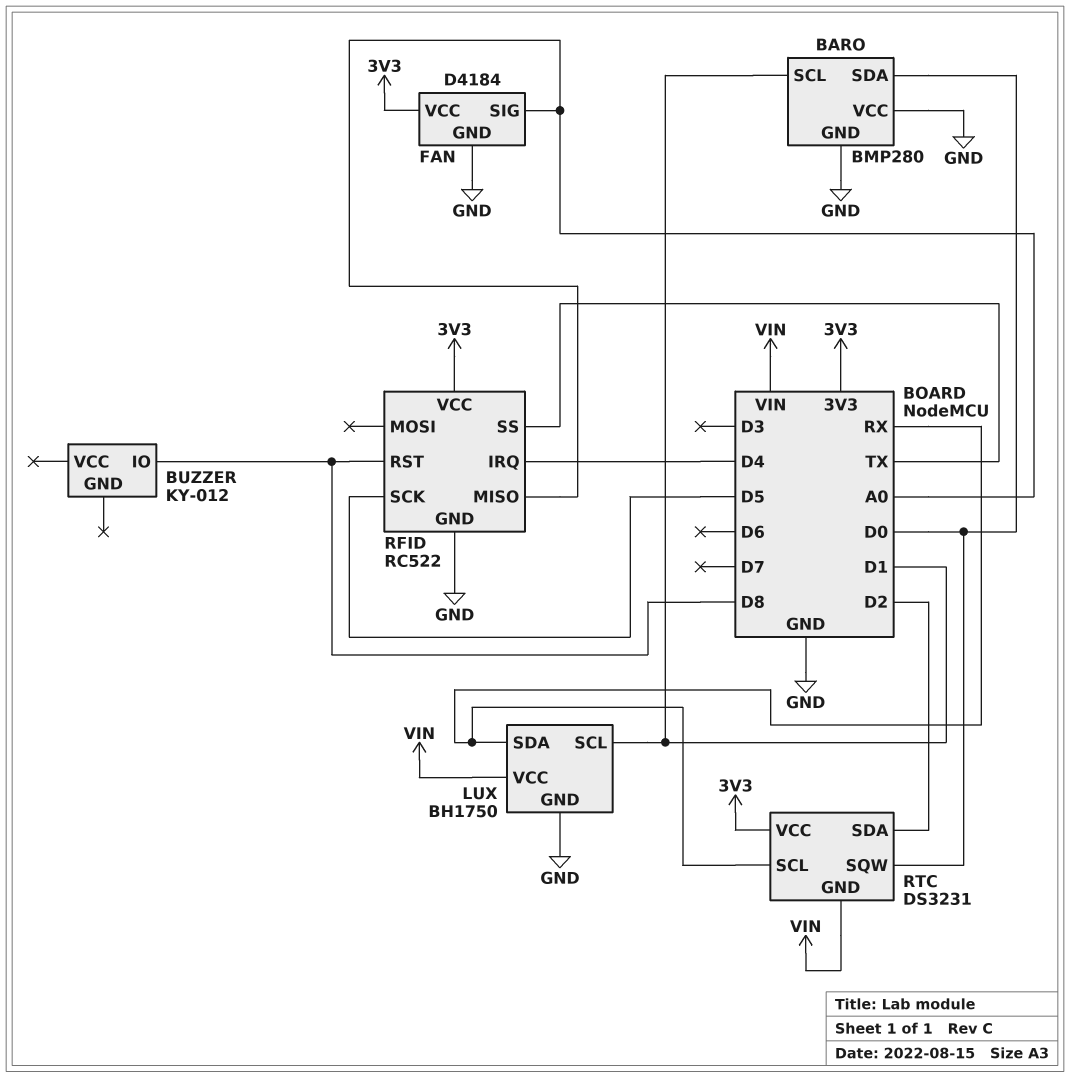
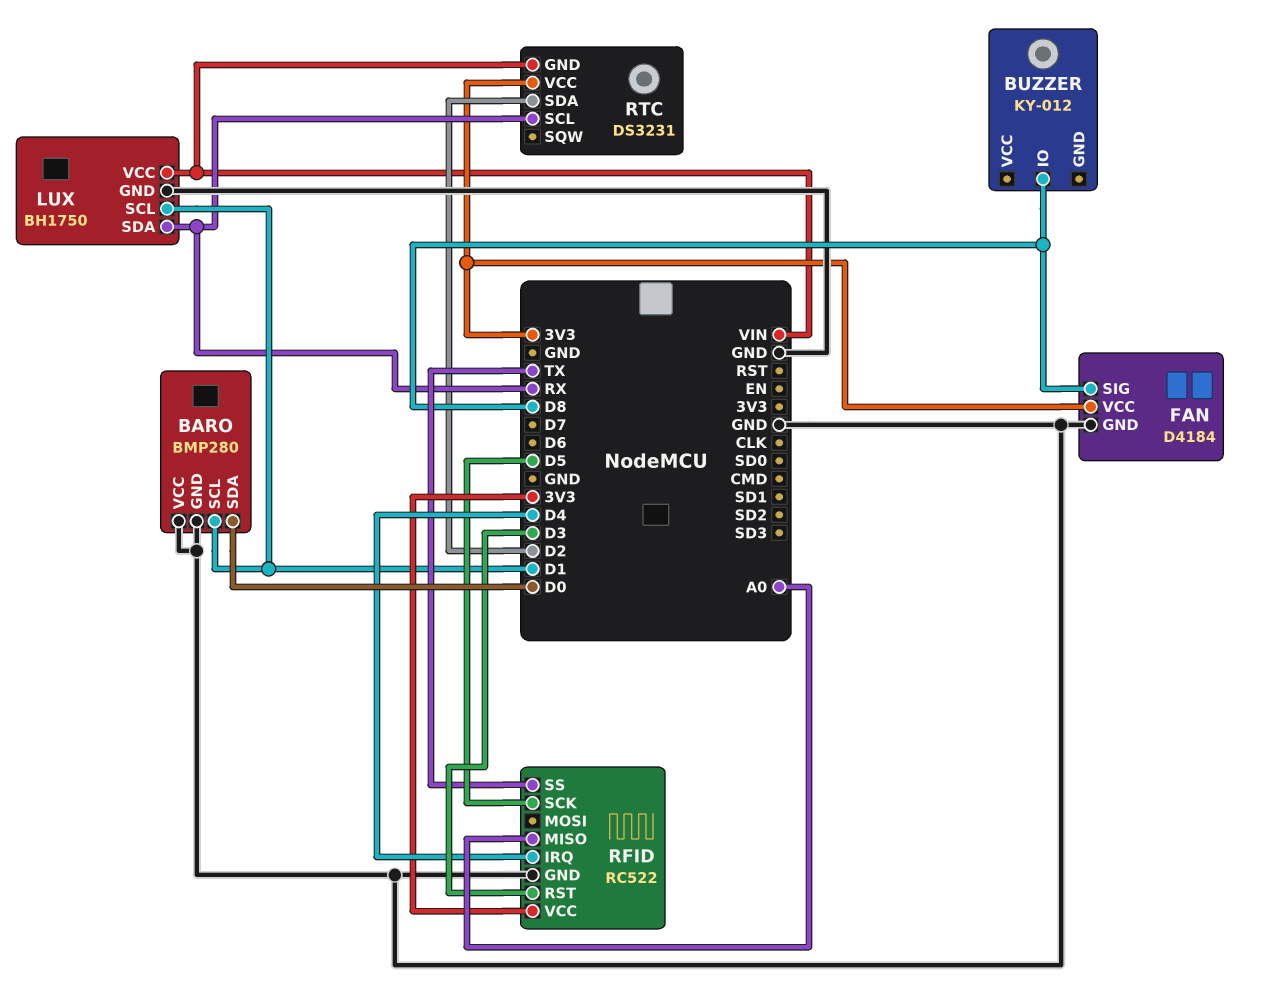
FAN pin SIG: A0 -> D8
RFID pin RST: D8 -> D3
RTC pin SQW: D0 -> none

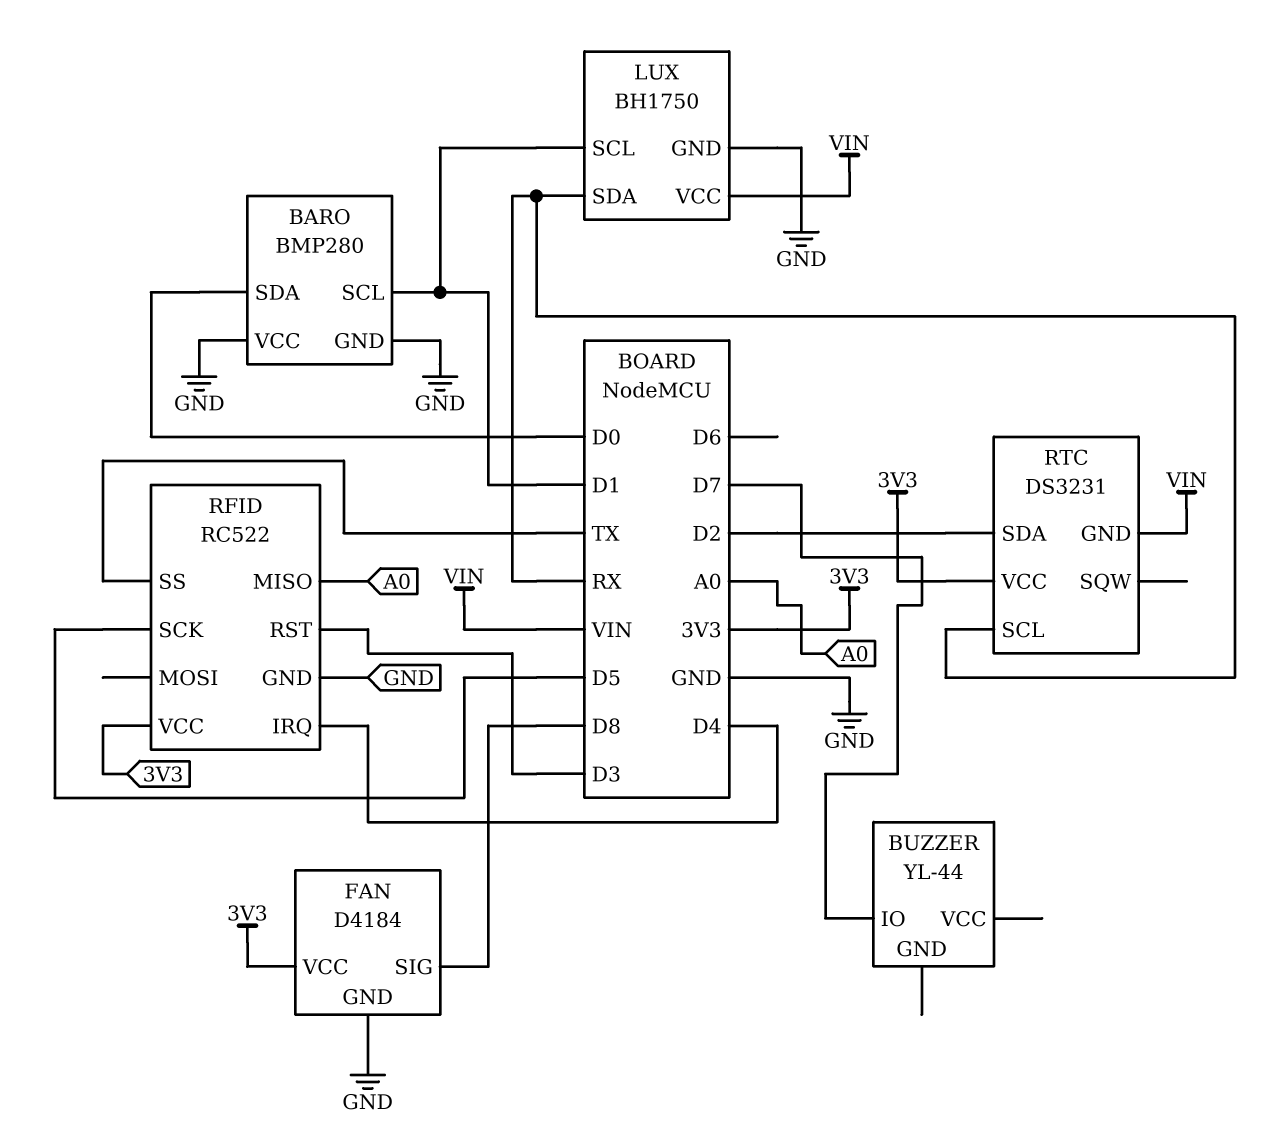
BUZZER: KY-012 -> YL-44
BUZZER pin IO: D8 -> D7

